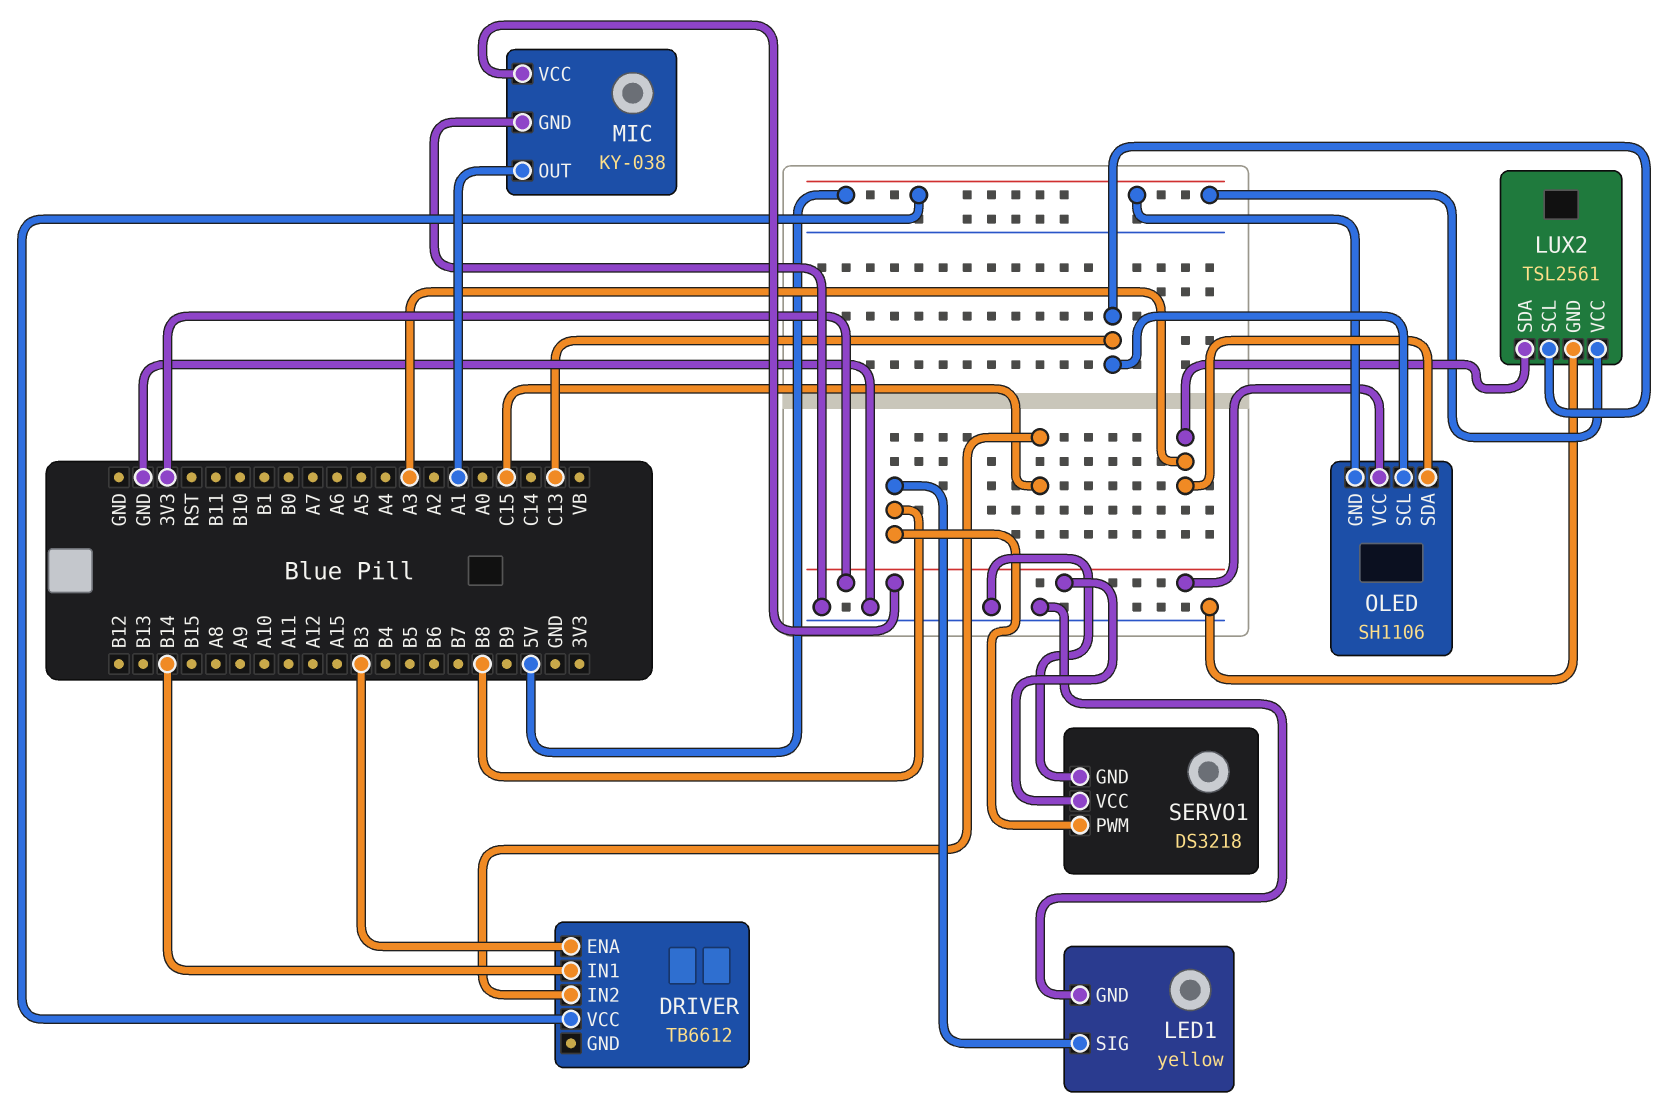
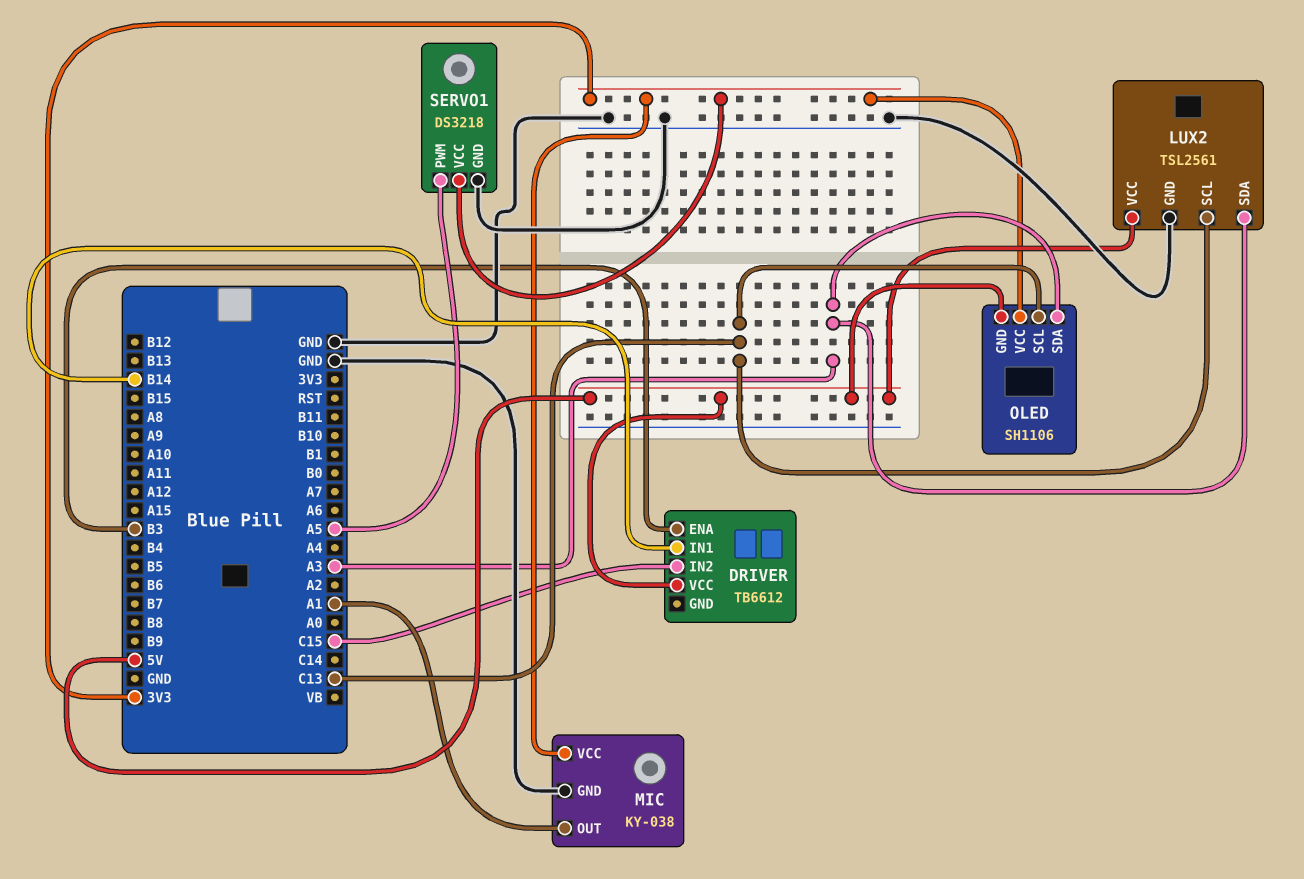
LED1: yellow -> none
LED1 pin GND: GND -> none
LED1 pin SIG: B8 -> none
SERVO1 pin PWM: B8 -> A5

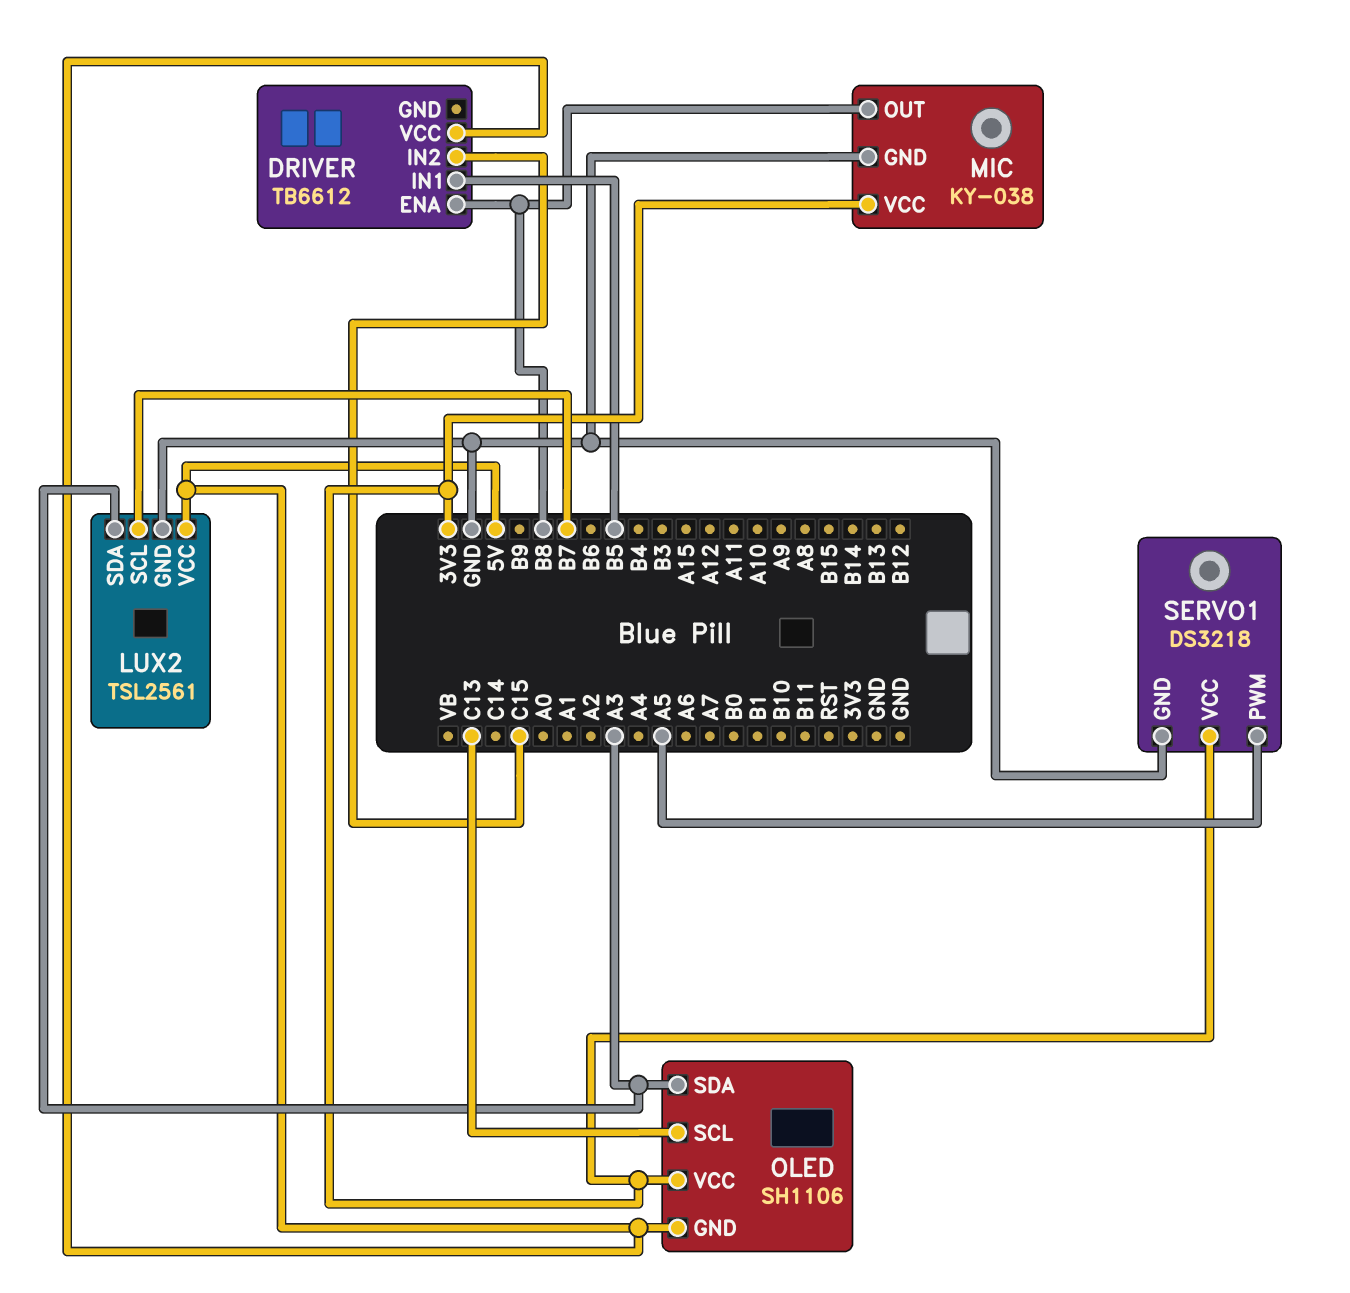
DRIVER pin ENA: B3 -> B8
DRIVER pin IN1: B14 -> B5
LUX2 pin SCL: C13 -> B7
MIC pin OUT: A1 -> B8

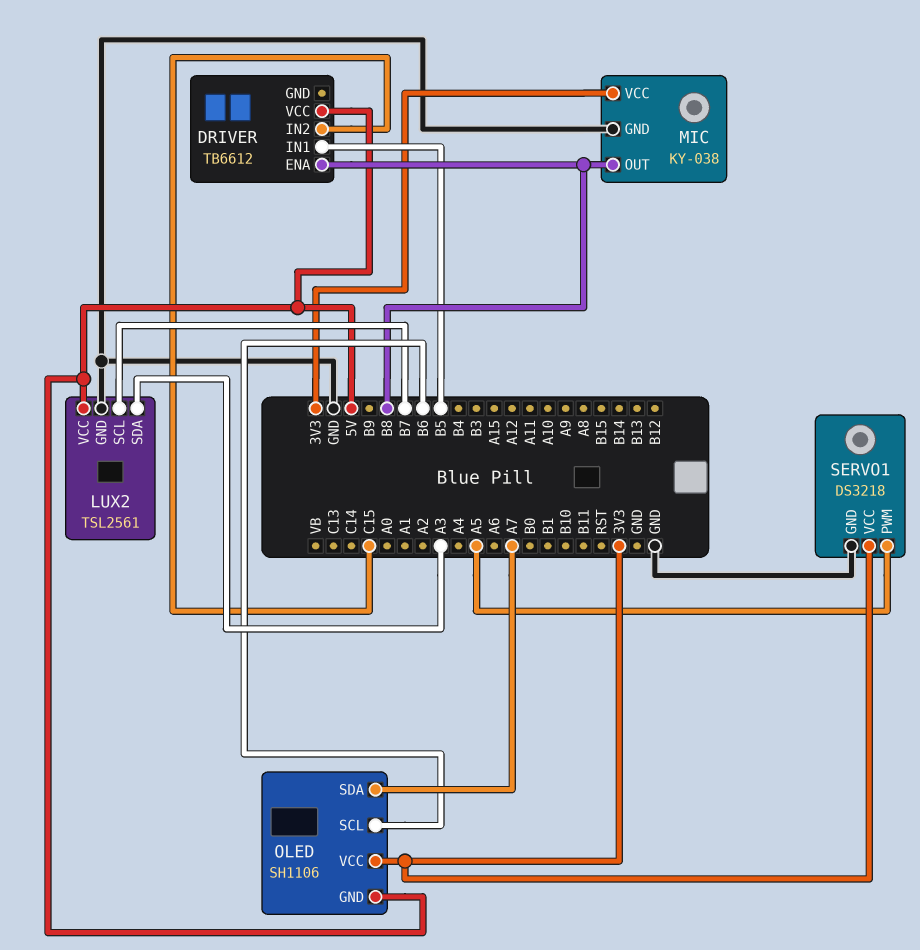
OLED pin SCL: C13 -> B6
OLED pin SDA: A3 -> A7

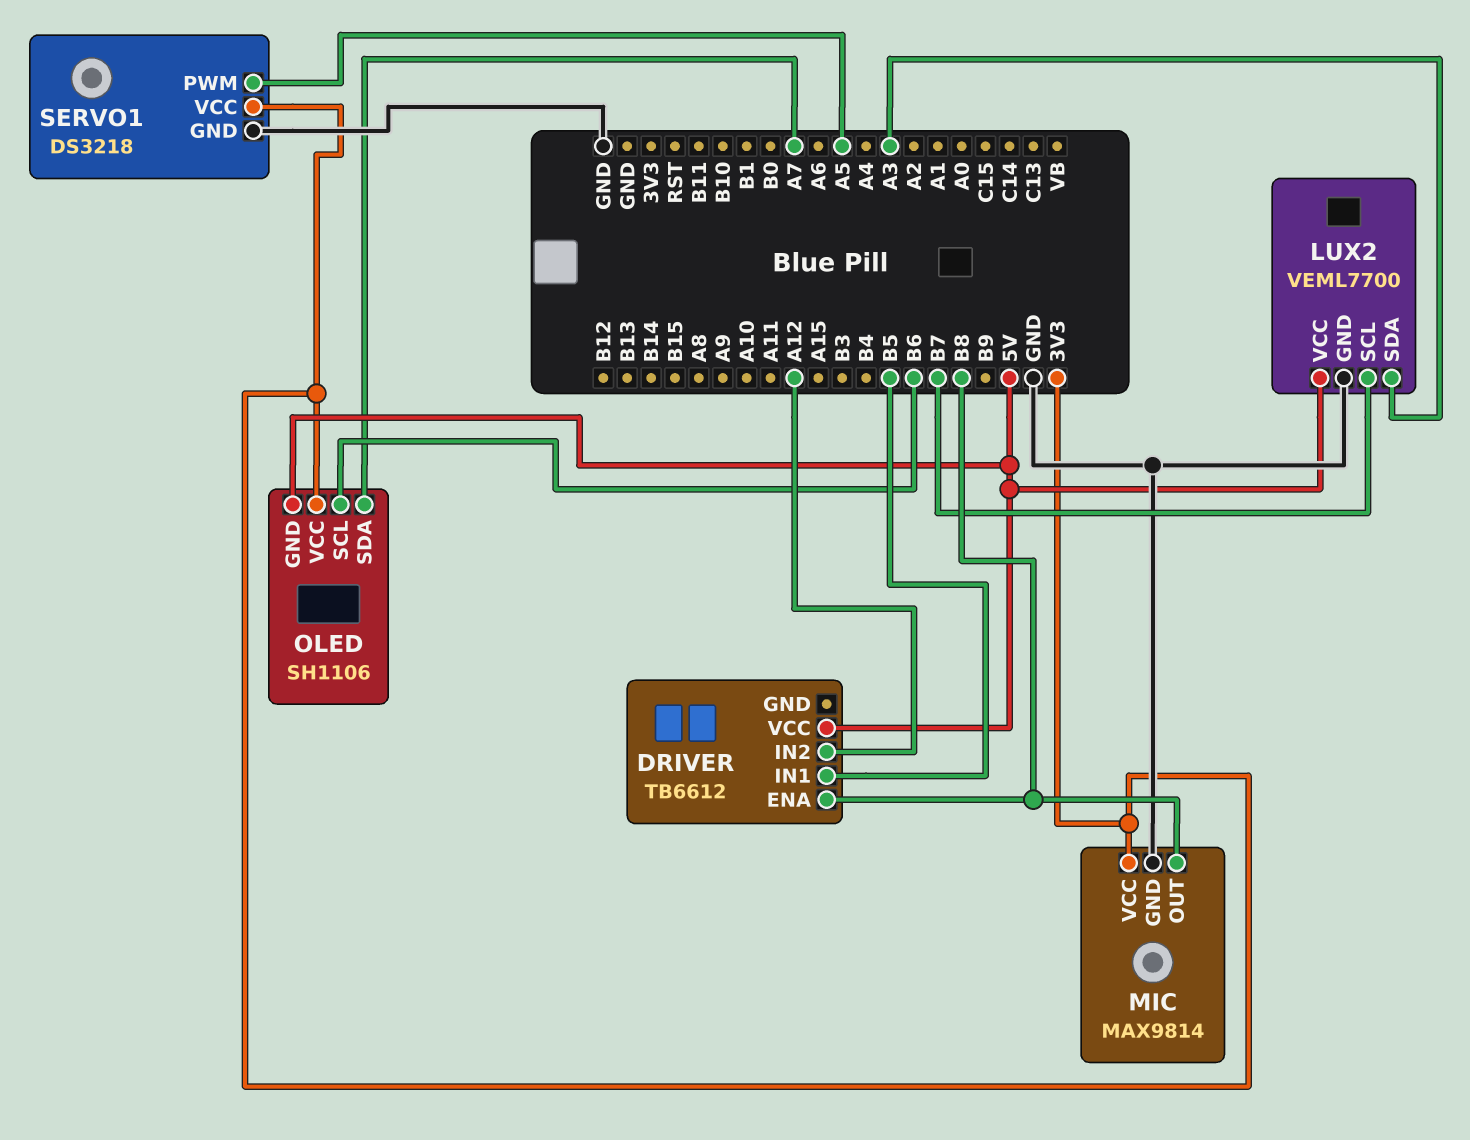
DRIVER pin IN2: C15 -> A12
LUX2: TSL2561 -> VEML7700
MIC: KY-038 -> MAX9814

